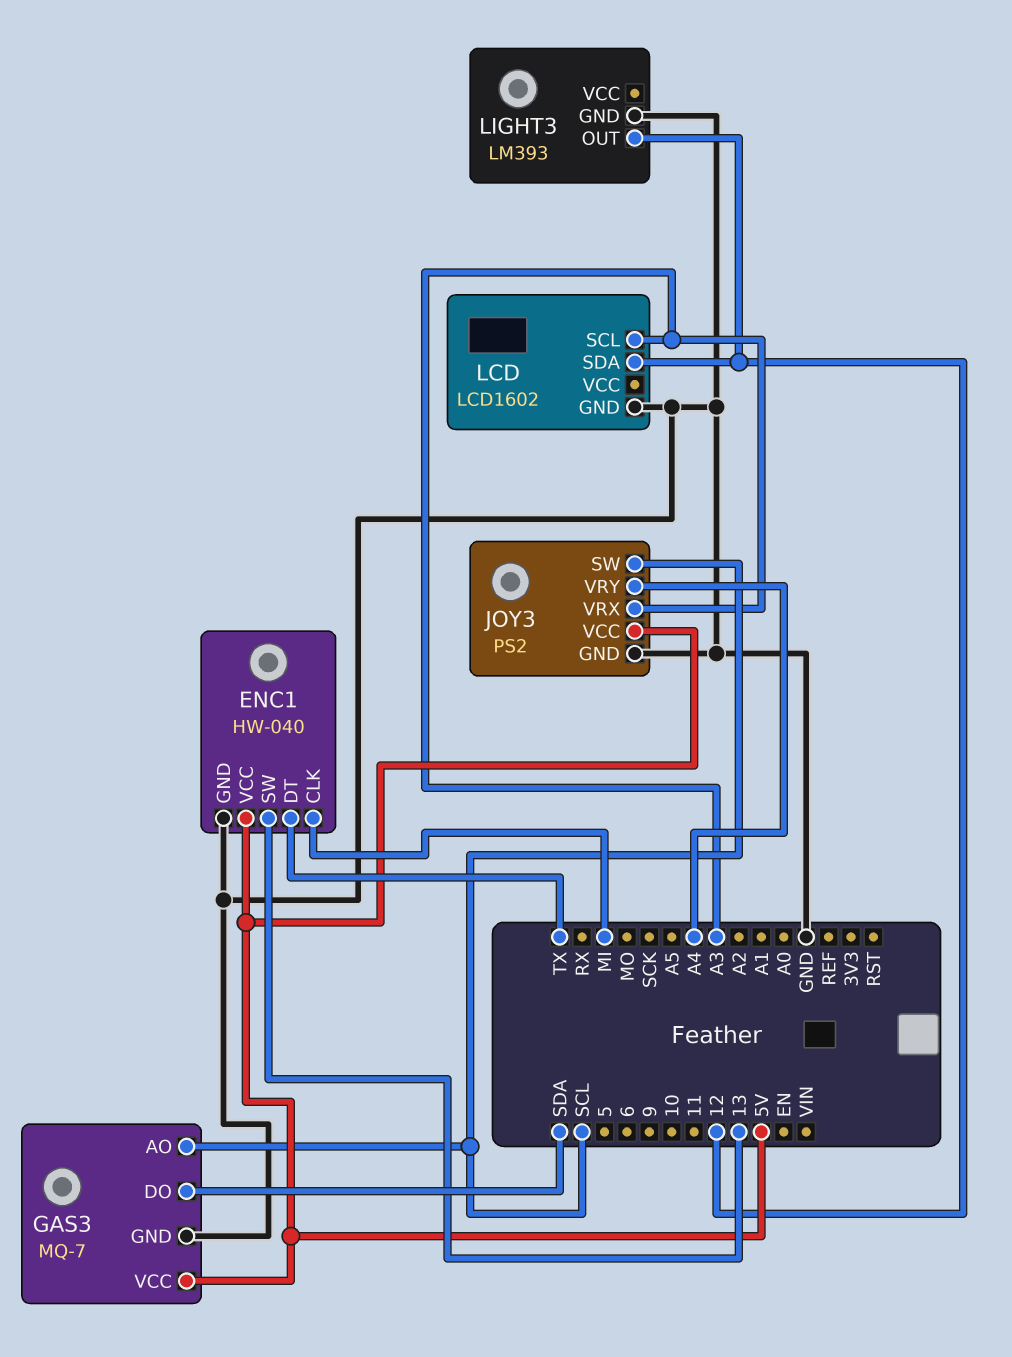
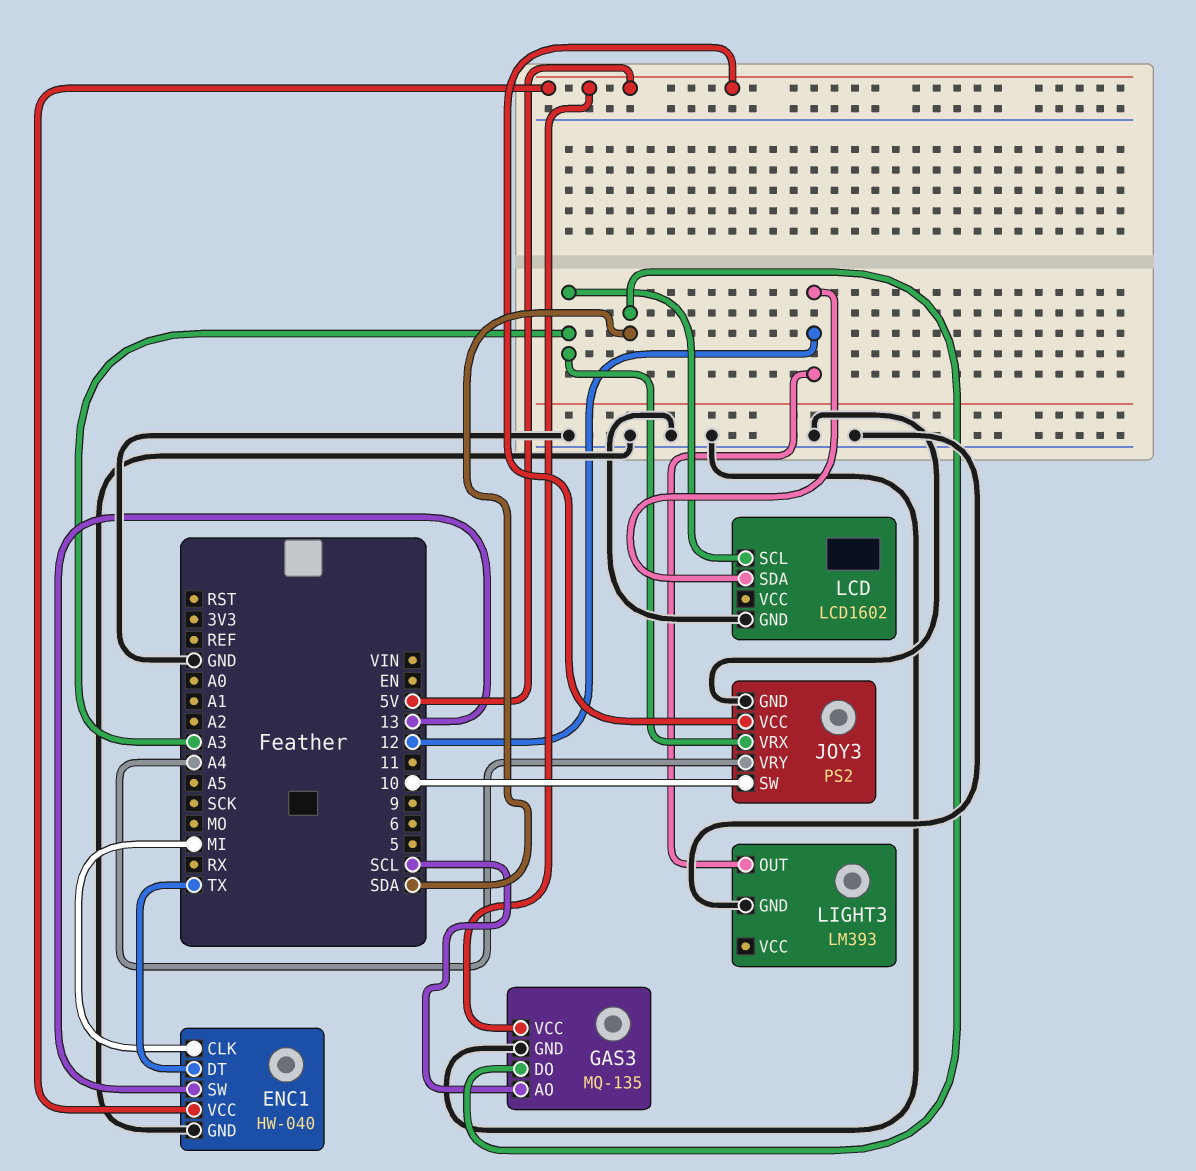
GAS3: MQ-7 -> MQ-135
JOY3 pin SW: SCL -> 10

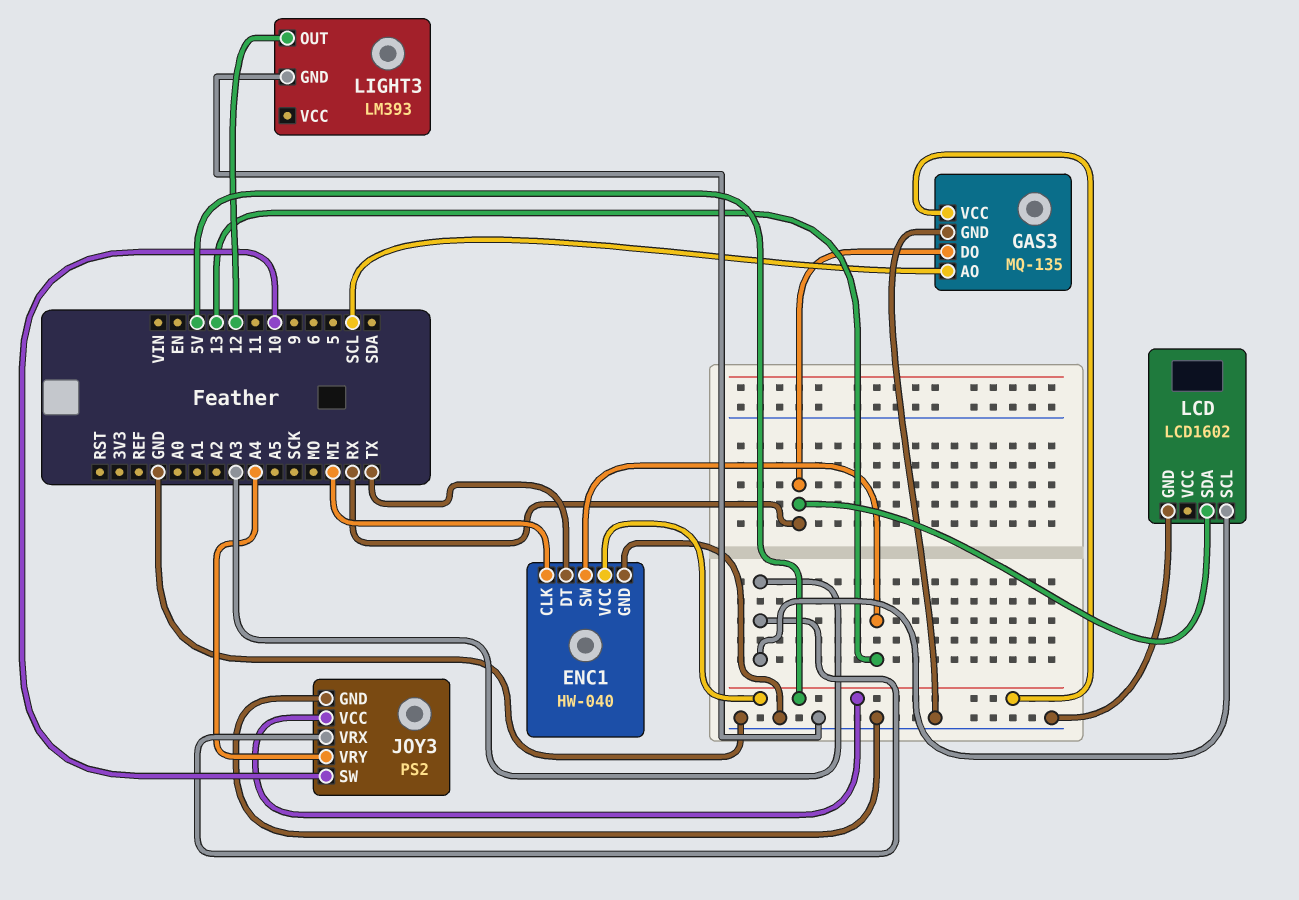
GAS3 pin DO: SDA -> RX
LCD pin SDA: 12 -> RX

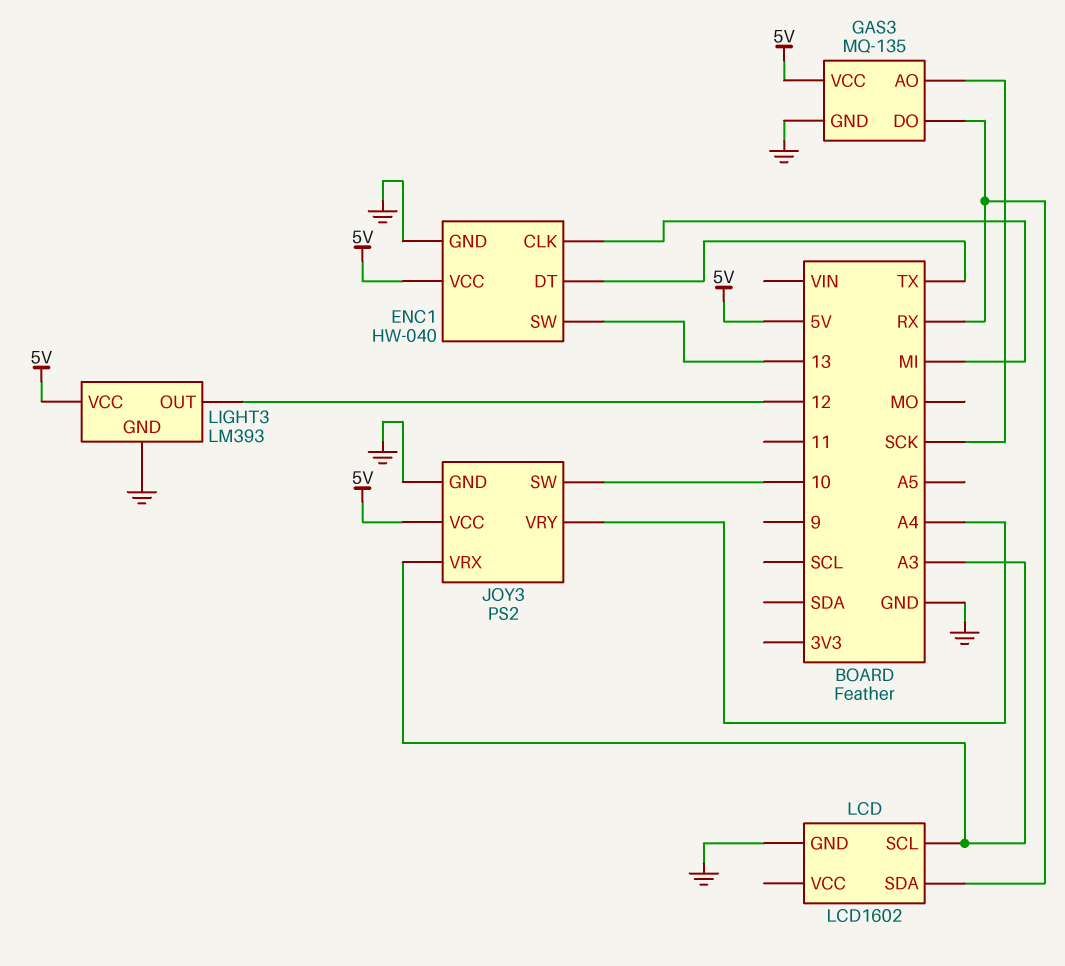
GAS3 pin AO: SCL -> SCK
LIGHT3 pin VCC: none -> 5V

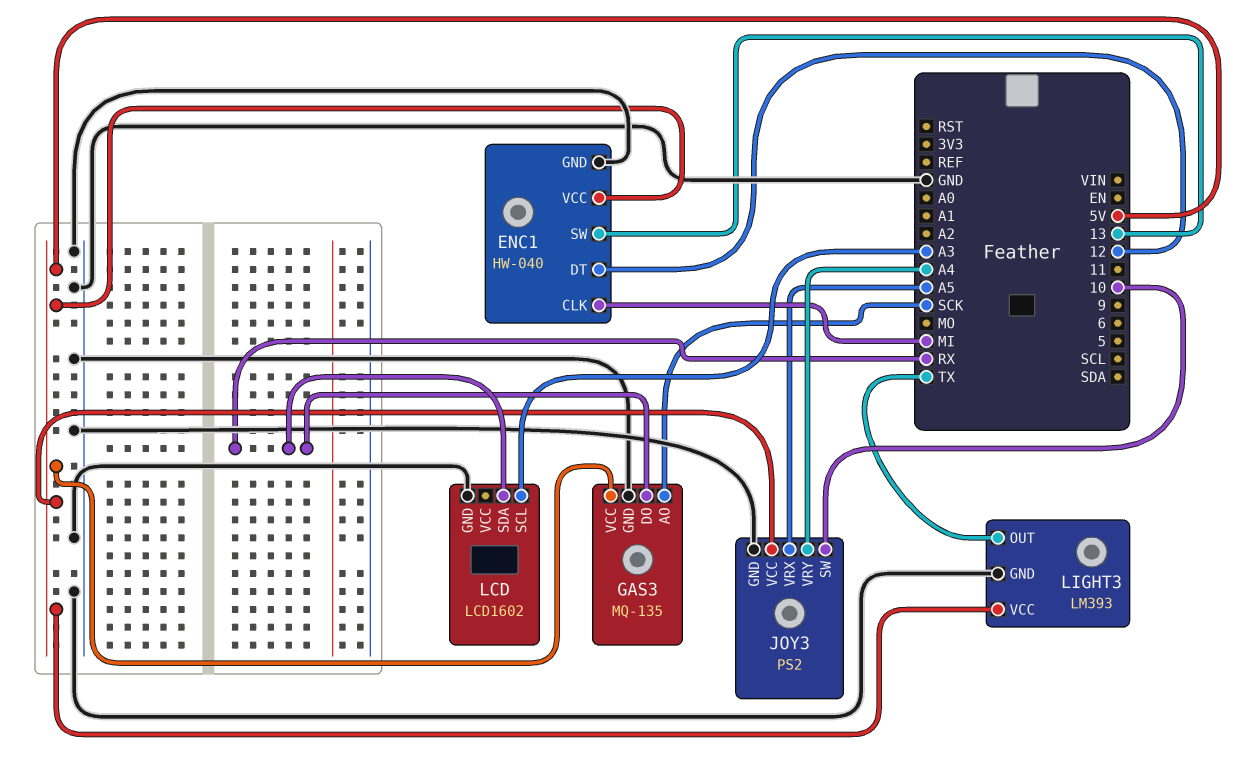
ENC1 pin DT: TX -> 12
JOY3 pin VRX: A3 -> A5
LIGHT3 pin OUT: 12 -> TX

